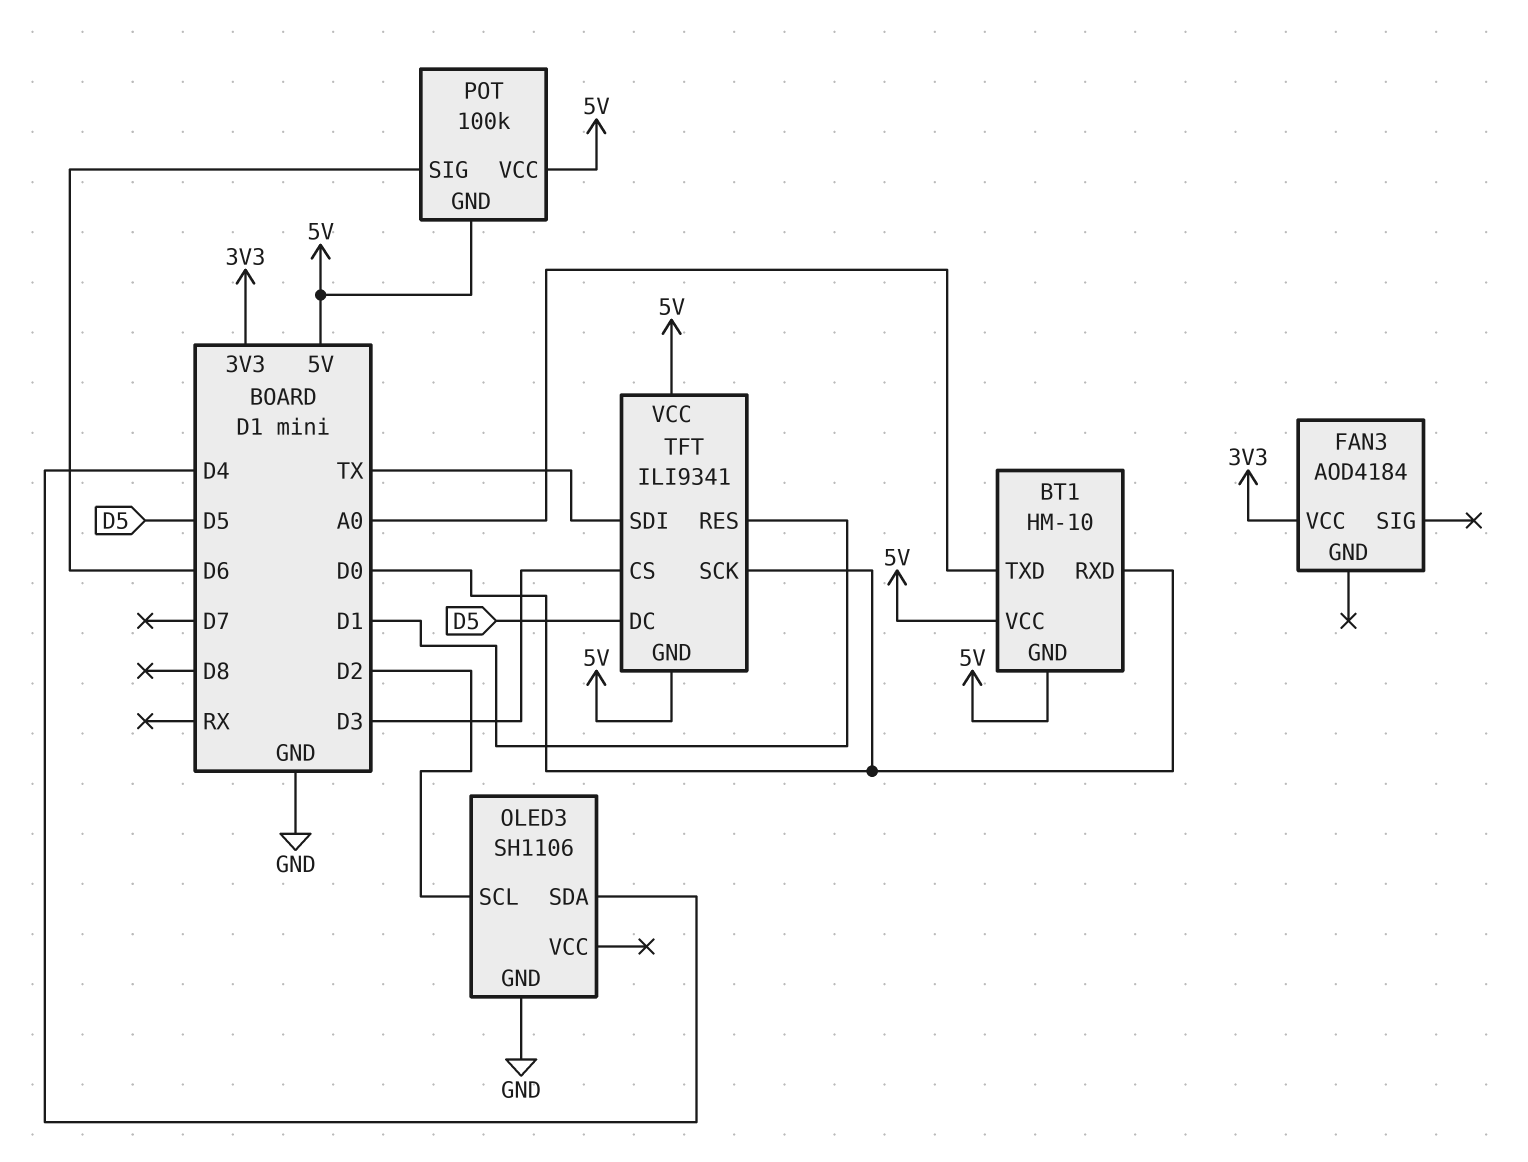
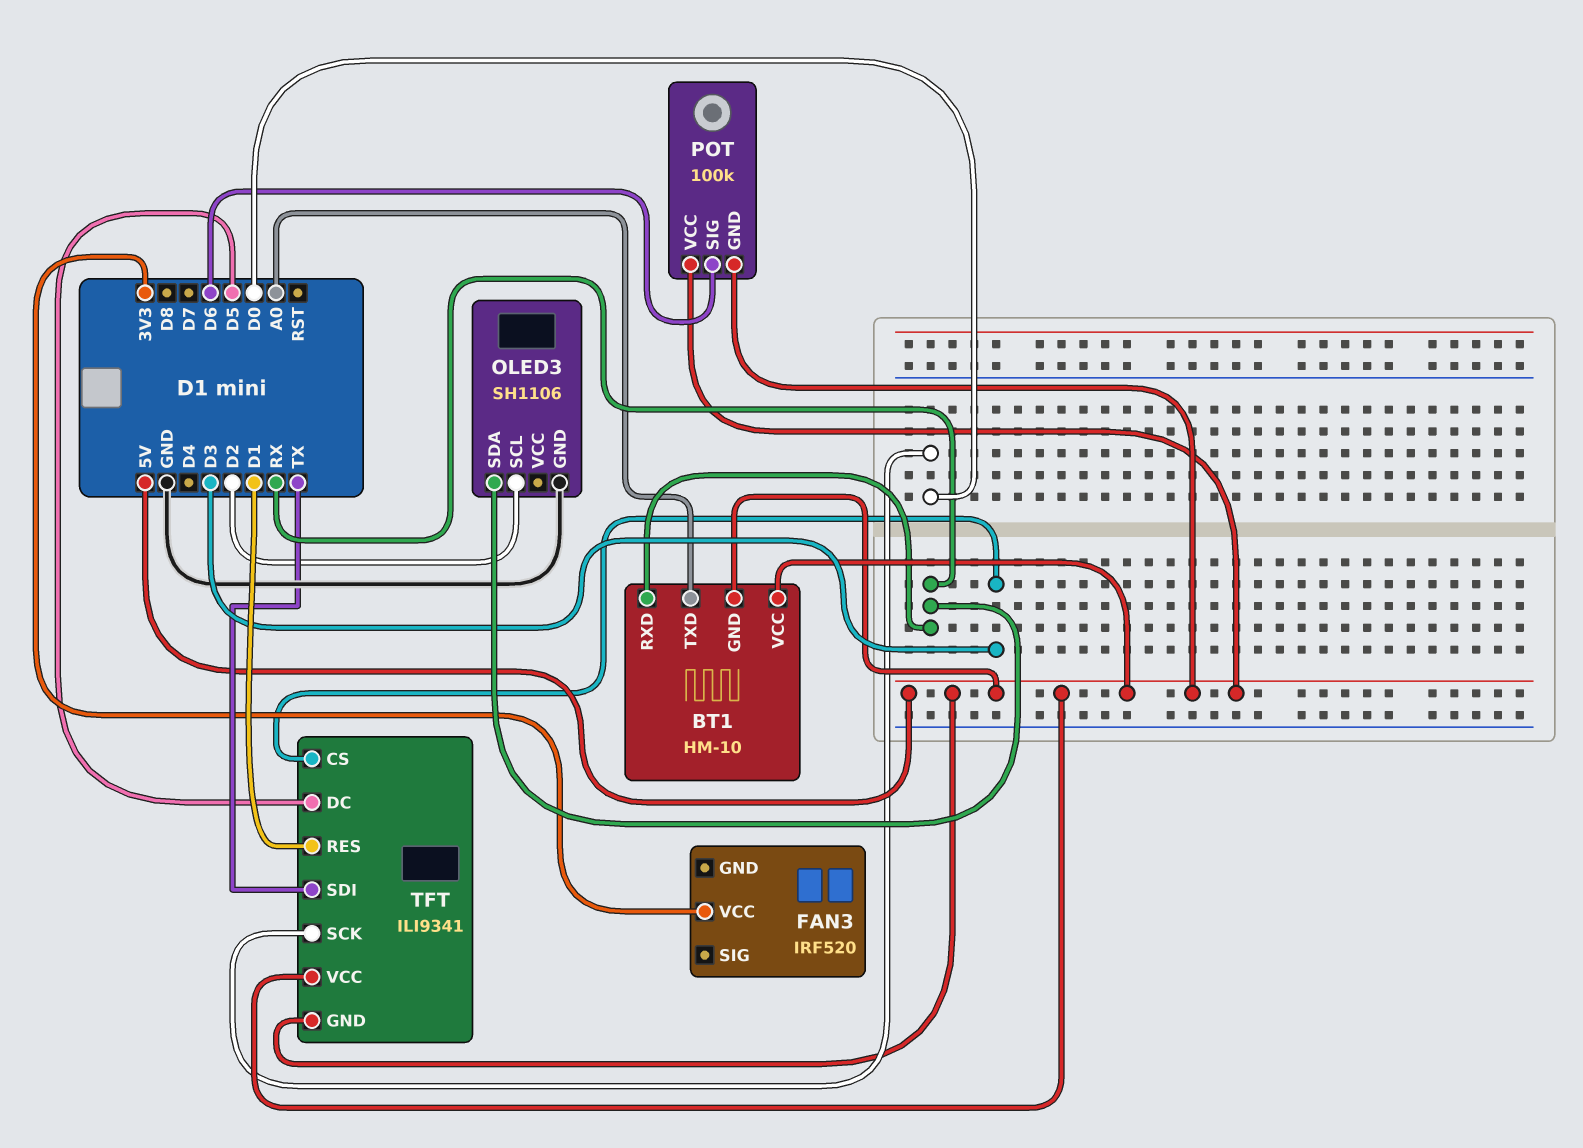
BT1 pin RXD: D0 -> RX
FAN3: AOD4184 -> IRF520
OLED3 pin SDA: D4 -> RX

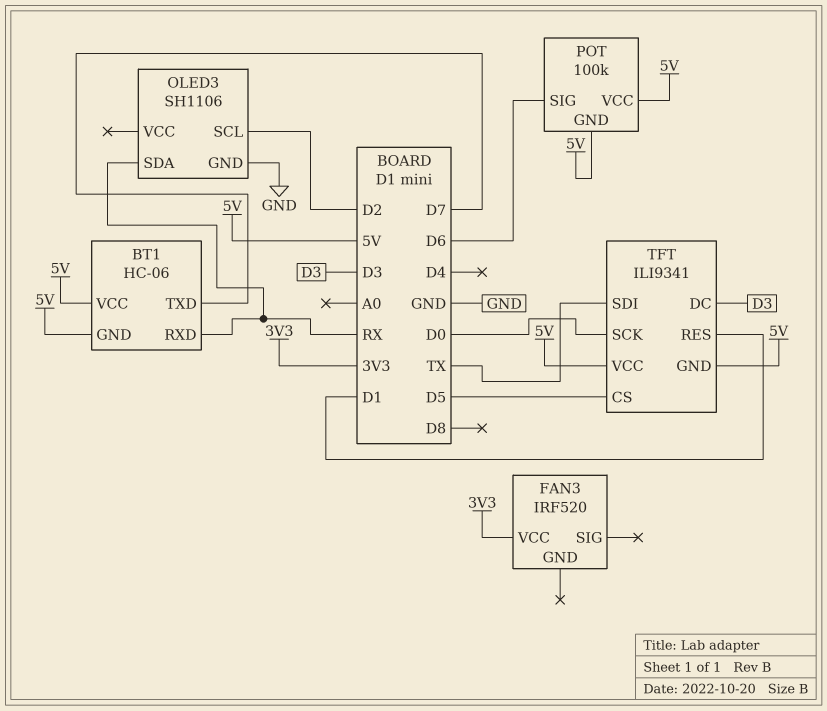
BT1: HM-10 -> HC-06
BT1 pin TXD: A0 -> D7
TFT pin CS: D3 -> D5
TFT pin DC: D5 -> D3

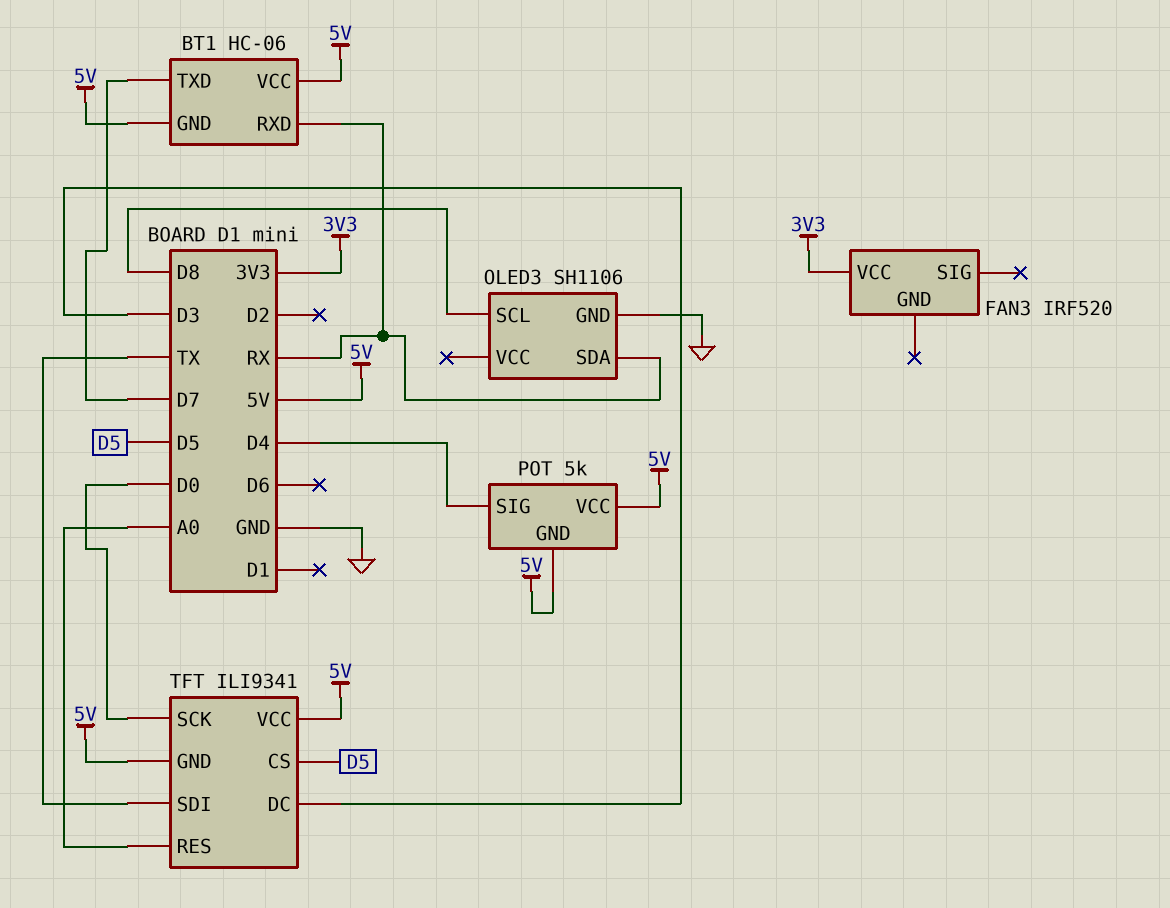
OLED3 pin SCL: D2 -> D8
POT: 100k -> 5k
POT pin SIG: D6 -> D4
TFT pin RES: D1 -> A0

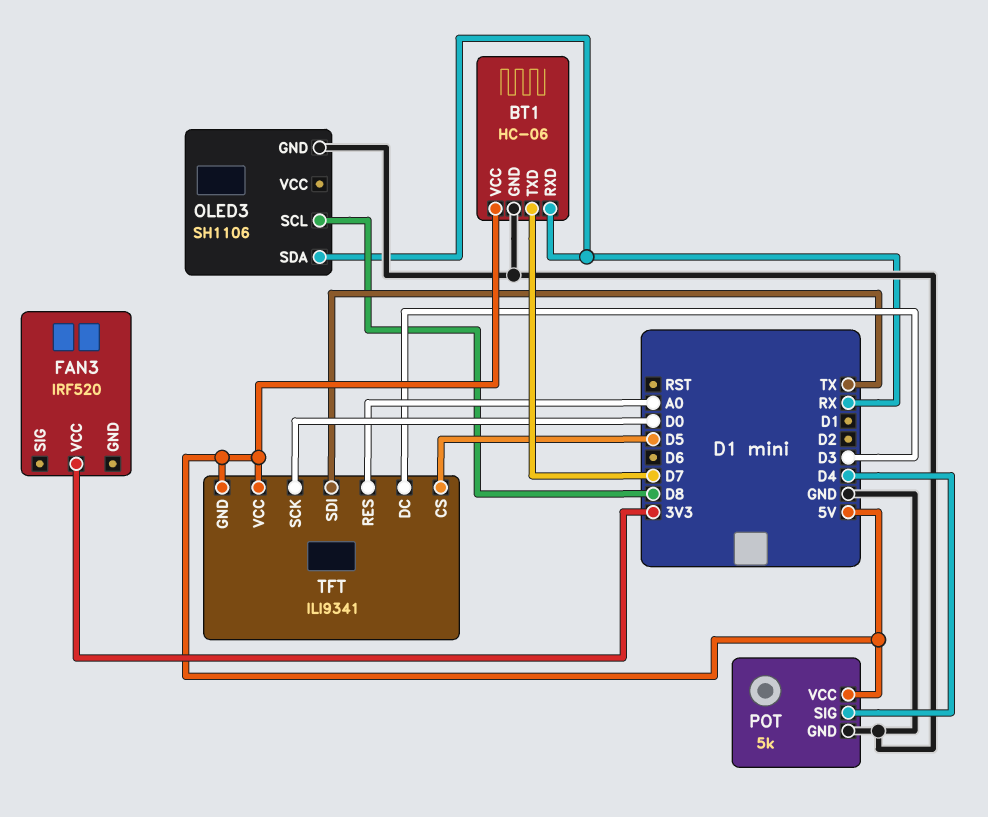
BT1 pin GND: 5V -> GND
POT pin GND: 5V -> GND

